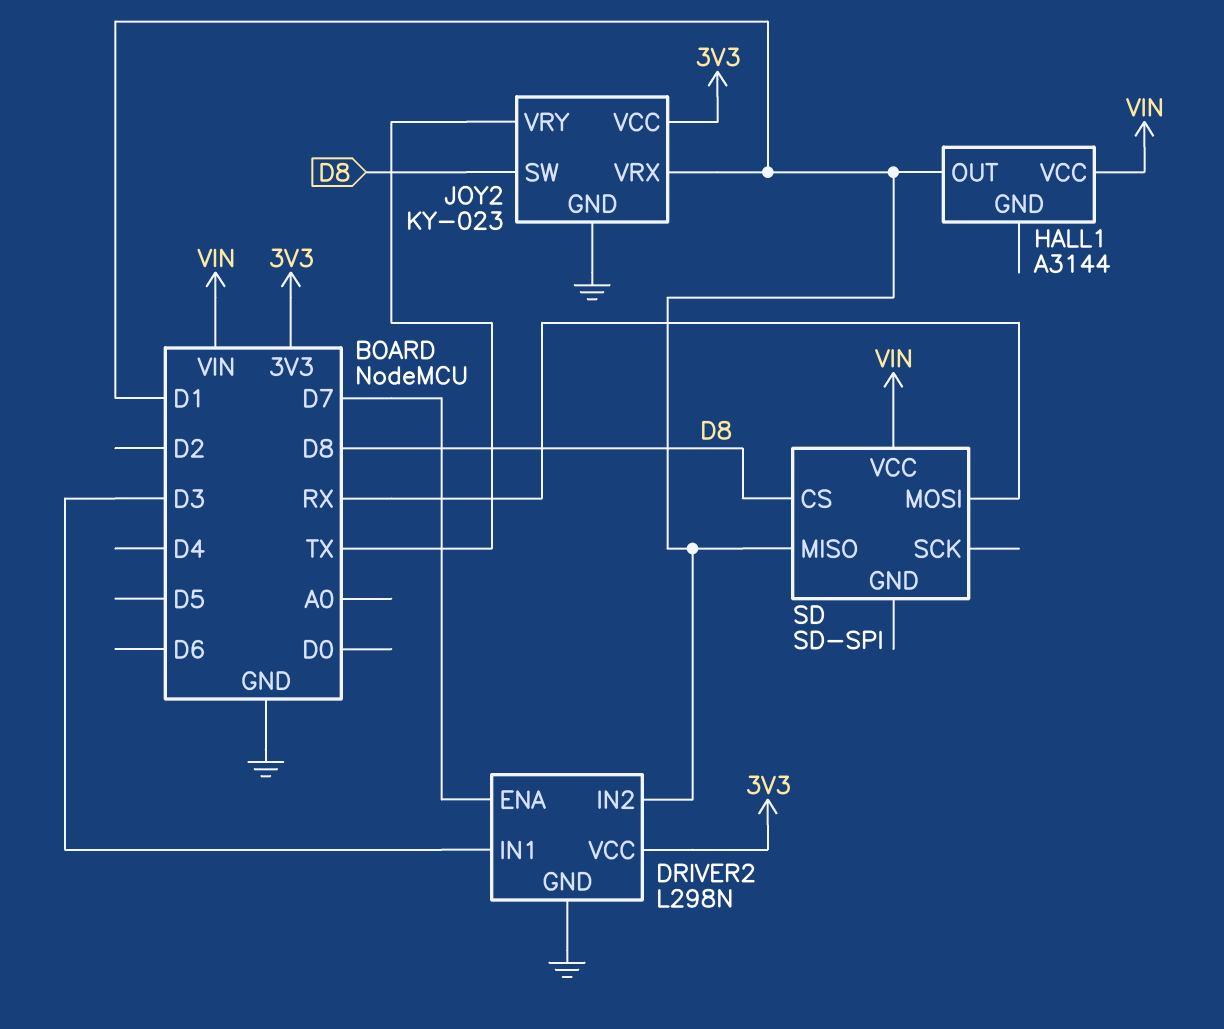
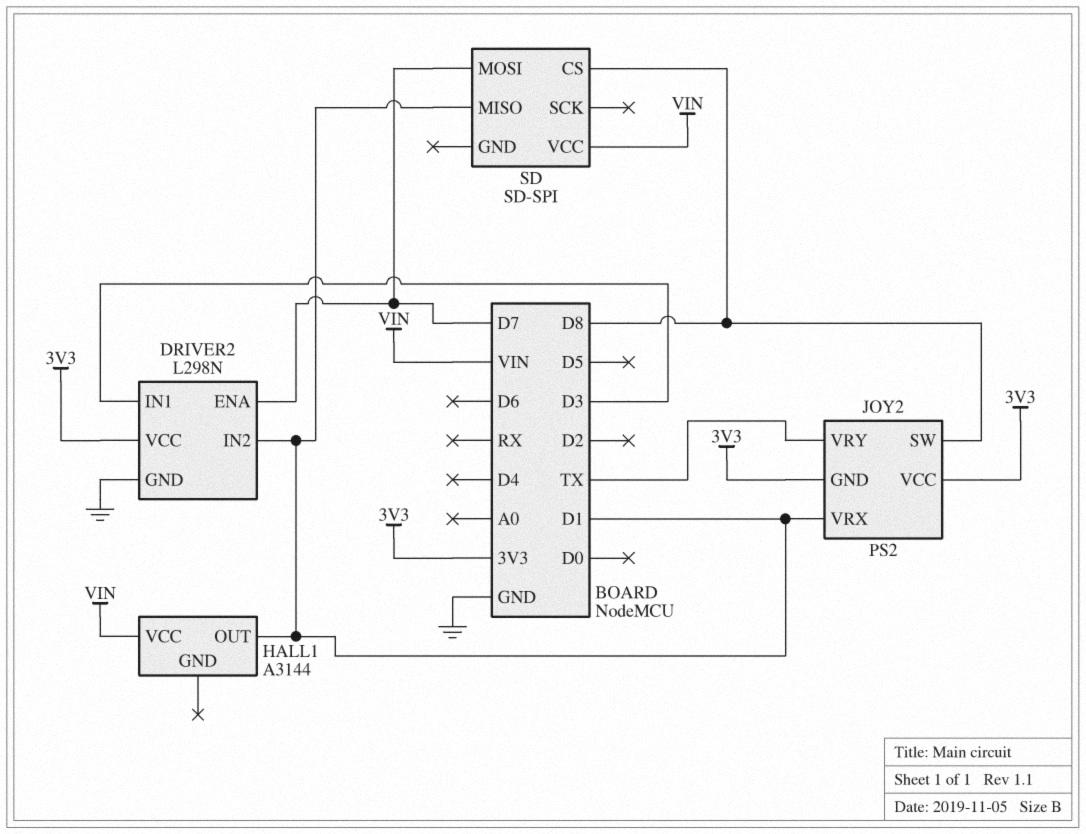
JOY2: KY-023 -> PS2
JOY2 pin GND: GND -> 3V3
SD pin MOSI: RX -> D7

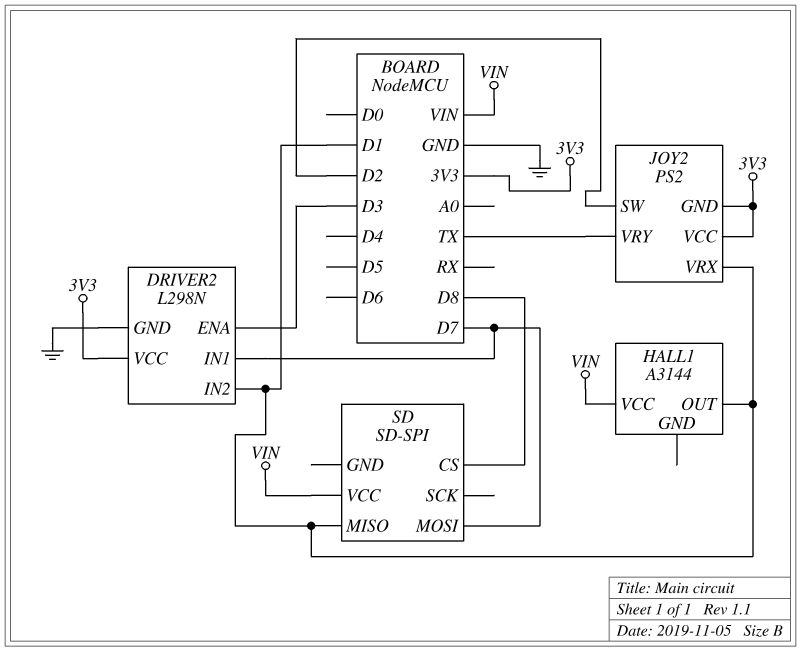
DRIVER2 pin ENA: D7 -> D3
DRIVER2 pin IN1: D3 -> D7
JOY2 pin SW: D8 -> D2

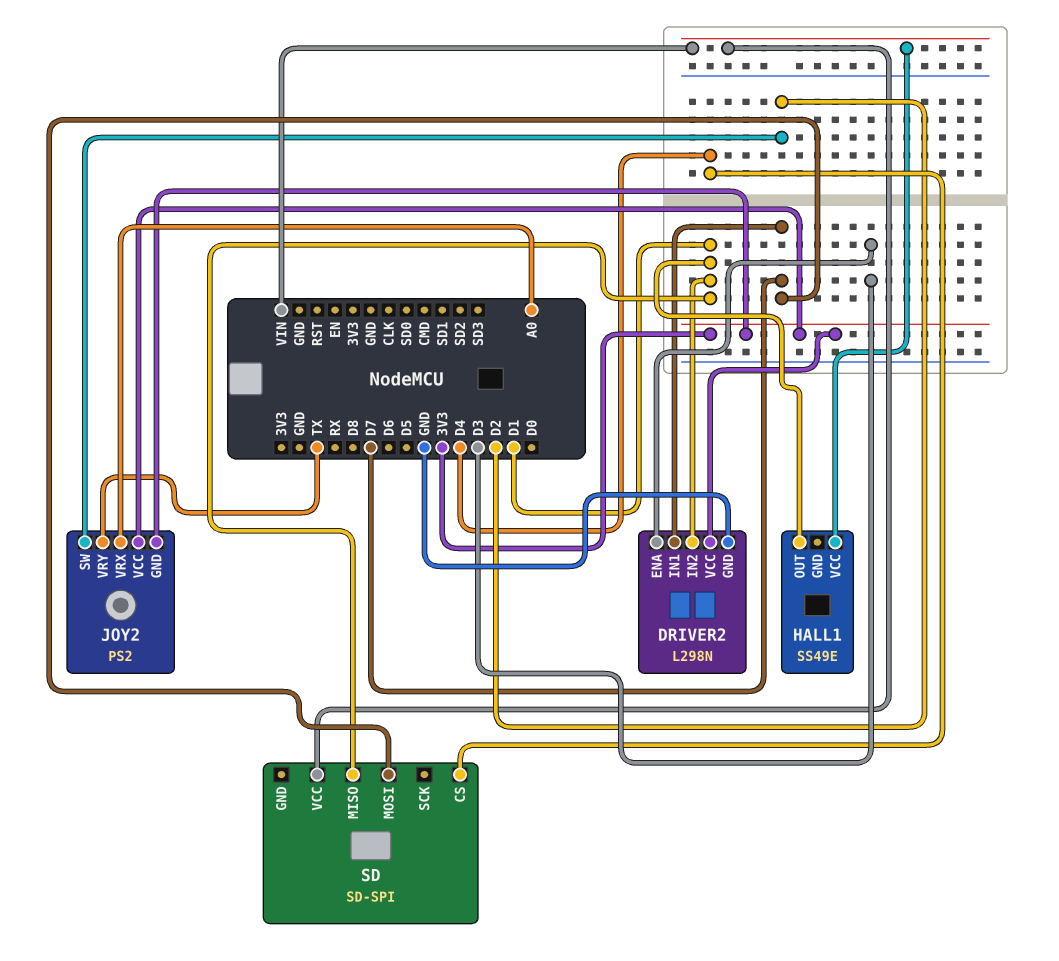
HALL1: A3144 -> SS49E
JOY2 pin VRX: D1 -> A0
SD pin CS: D8 -> D4

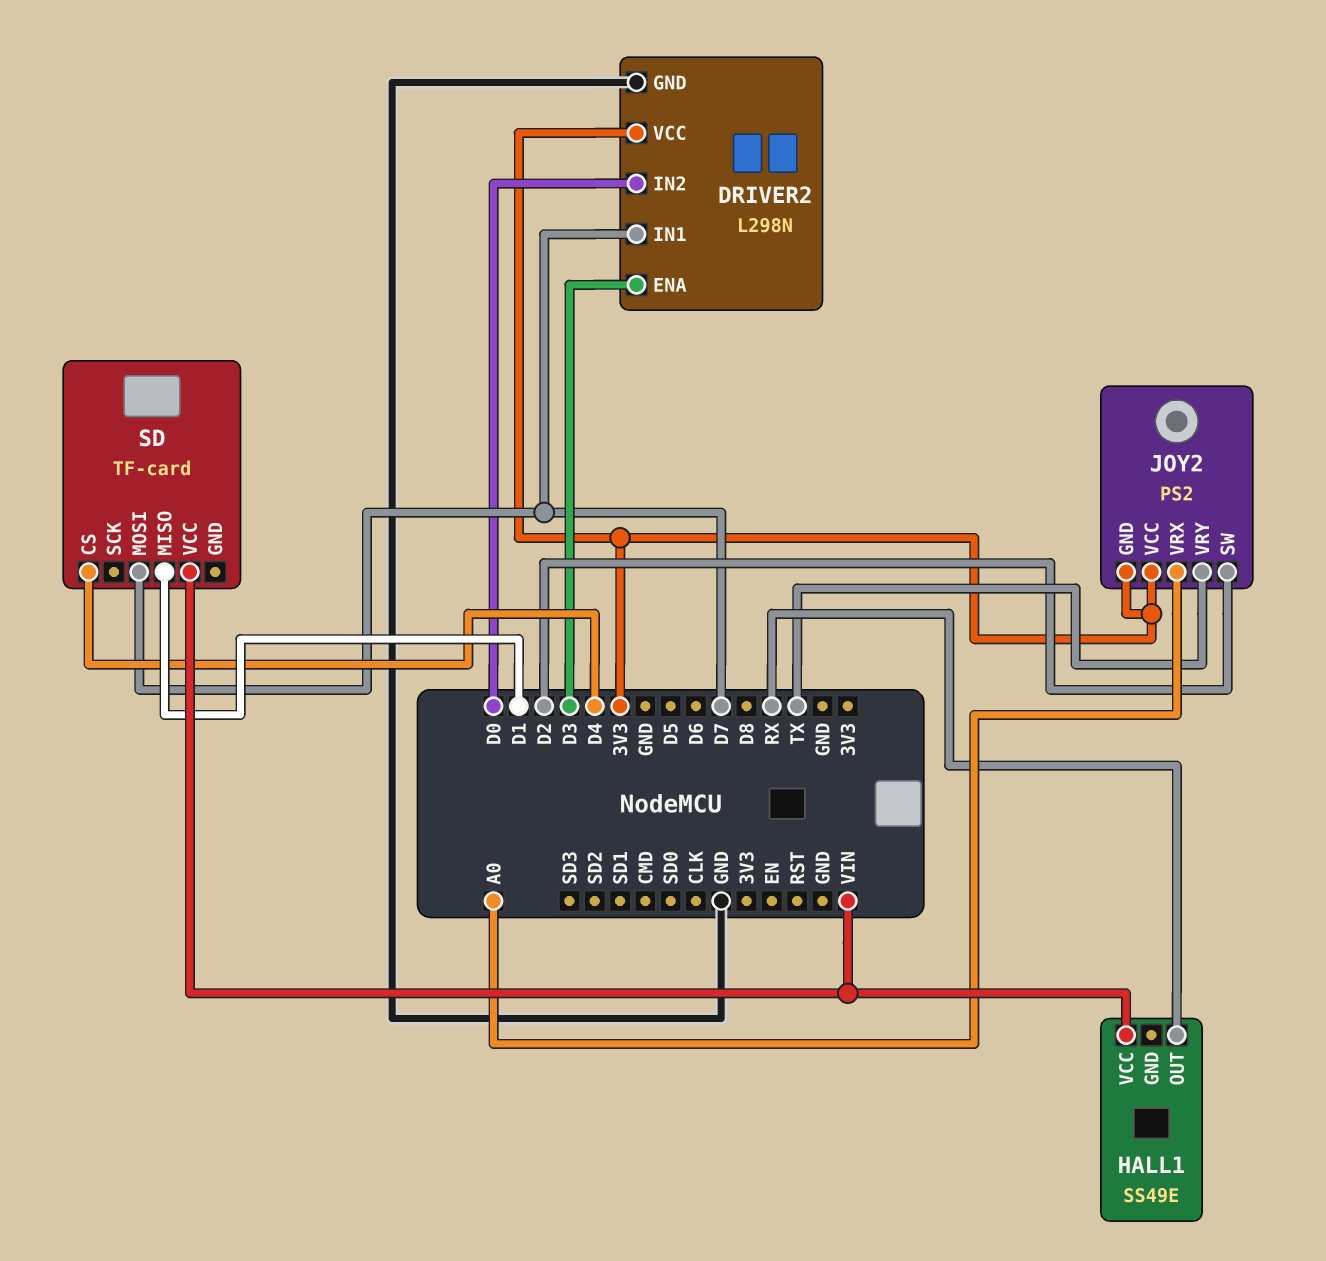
DRIVER2 pin IN2: D1 -> D0
HALL1 pin OUT: D1 -> RX
SD: SD-SPI -> TF-card

